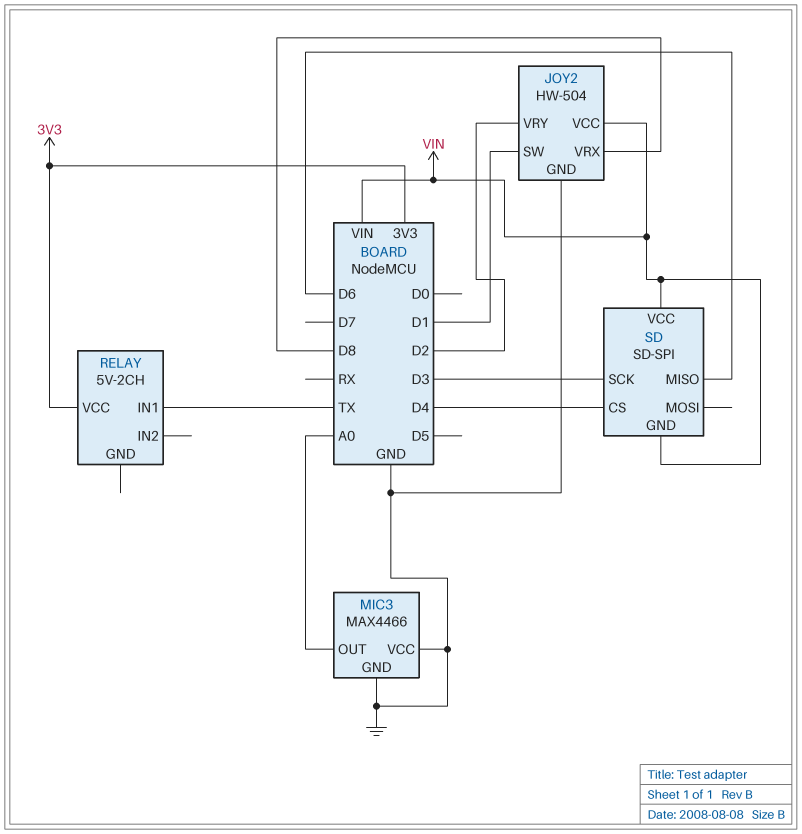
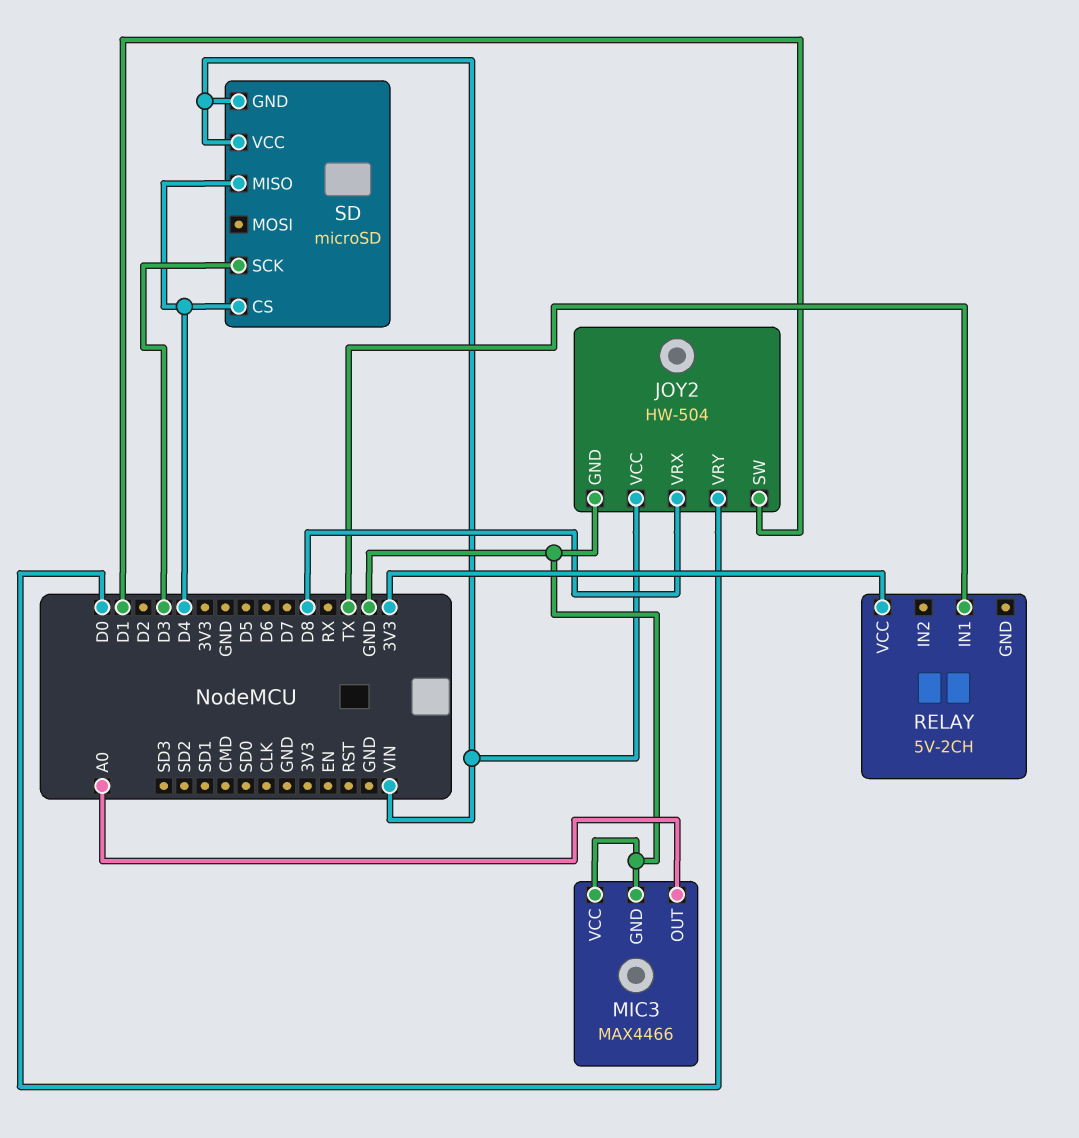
JOY2 pin VRY: D2 -> D0
SD: SD-SPI -> microSD
SD pin MISO: D6 -> D4

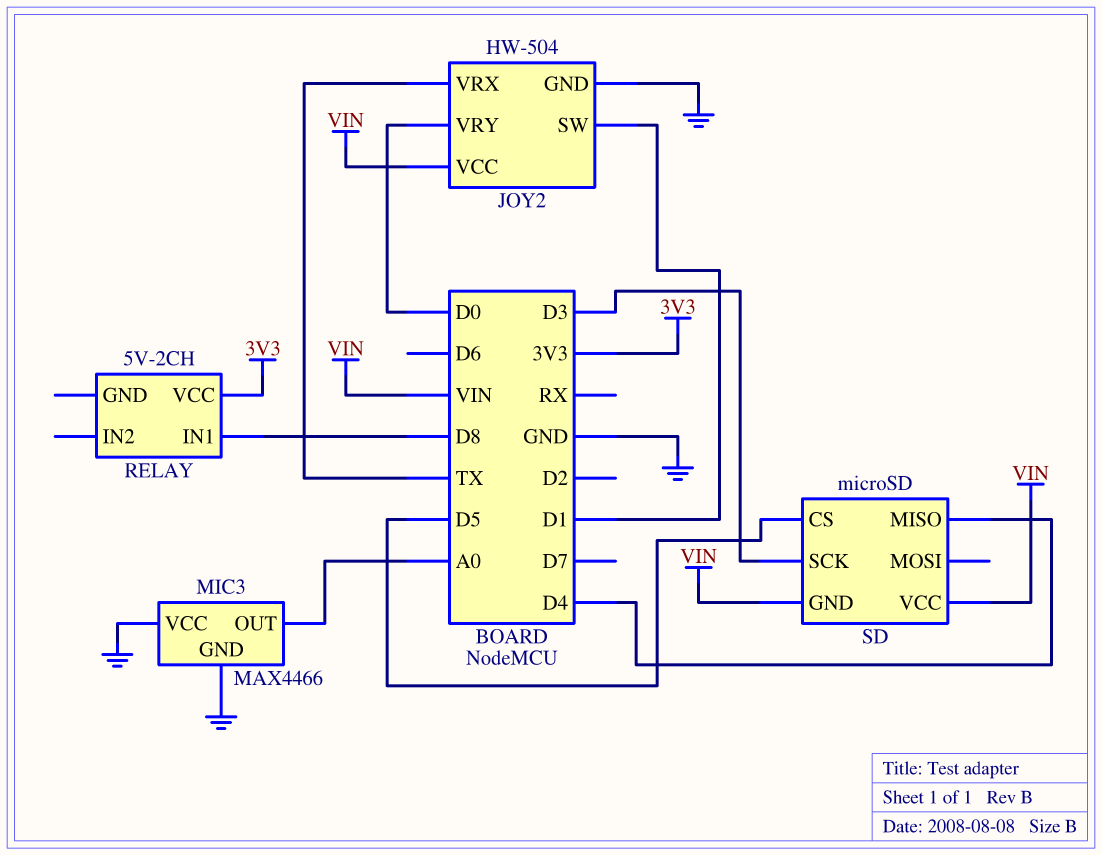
JOY2 pin VRX: D8 -> TX
RELAY pin IN1: TX -> D8
SD pin CS: D4 -> D5

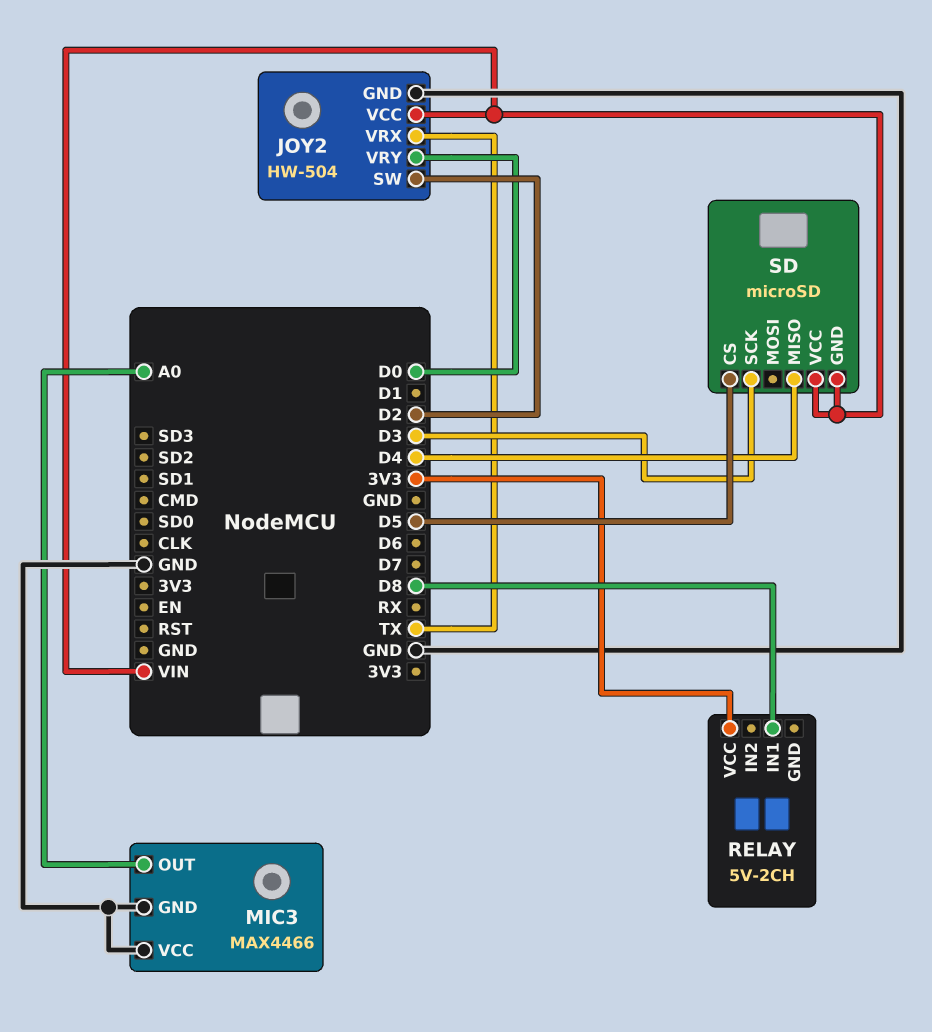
JOY2 pin SW: D1 -> D2

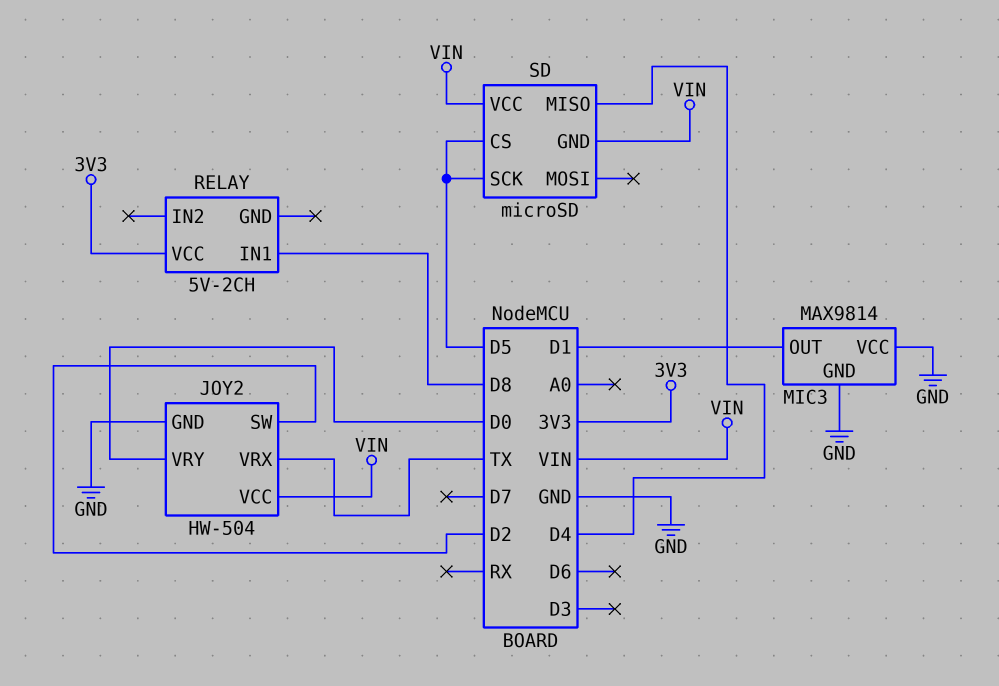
MIC3: MAX4466 -> MAX9814
MIC3 pin OUT: A0 -> D1
SD pin SCK: D3 -> D5

